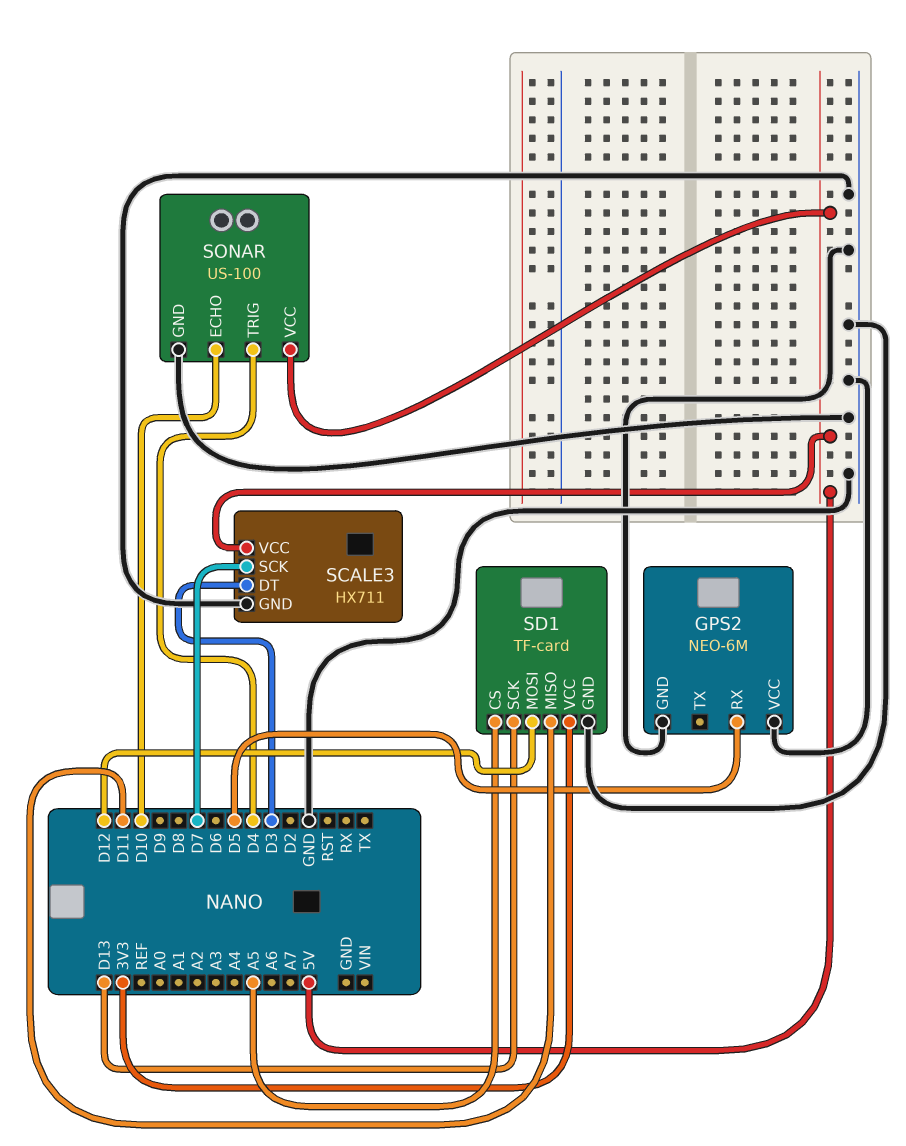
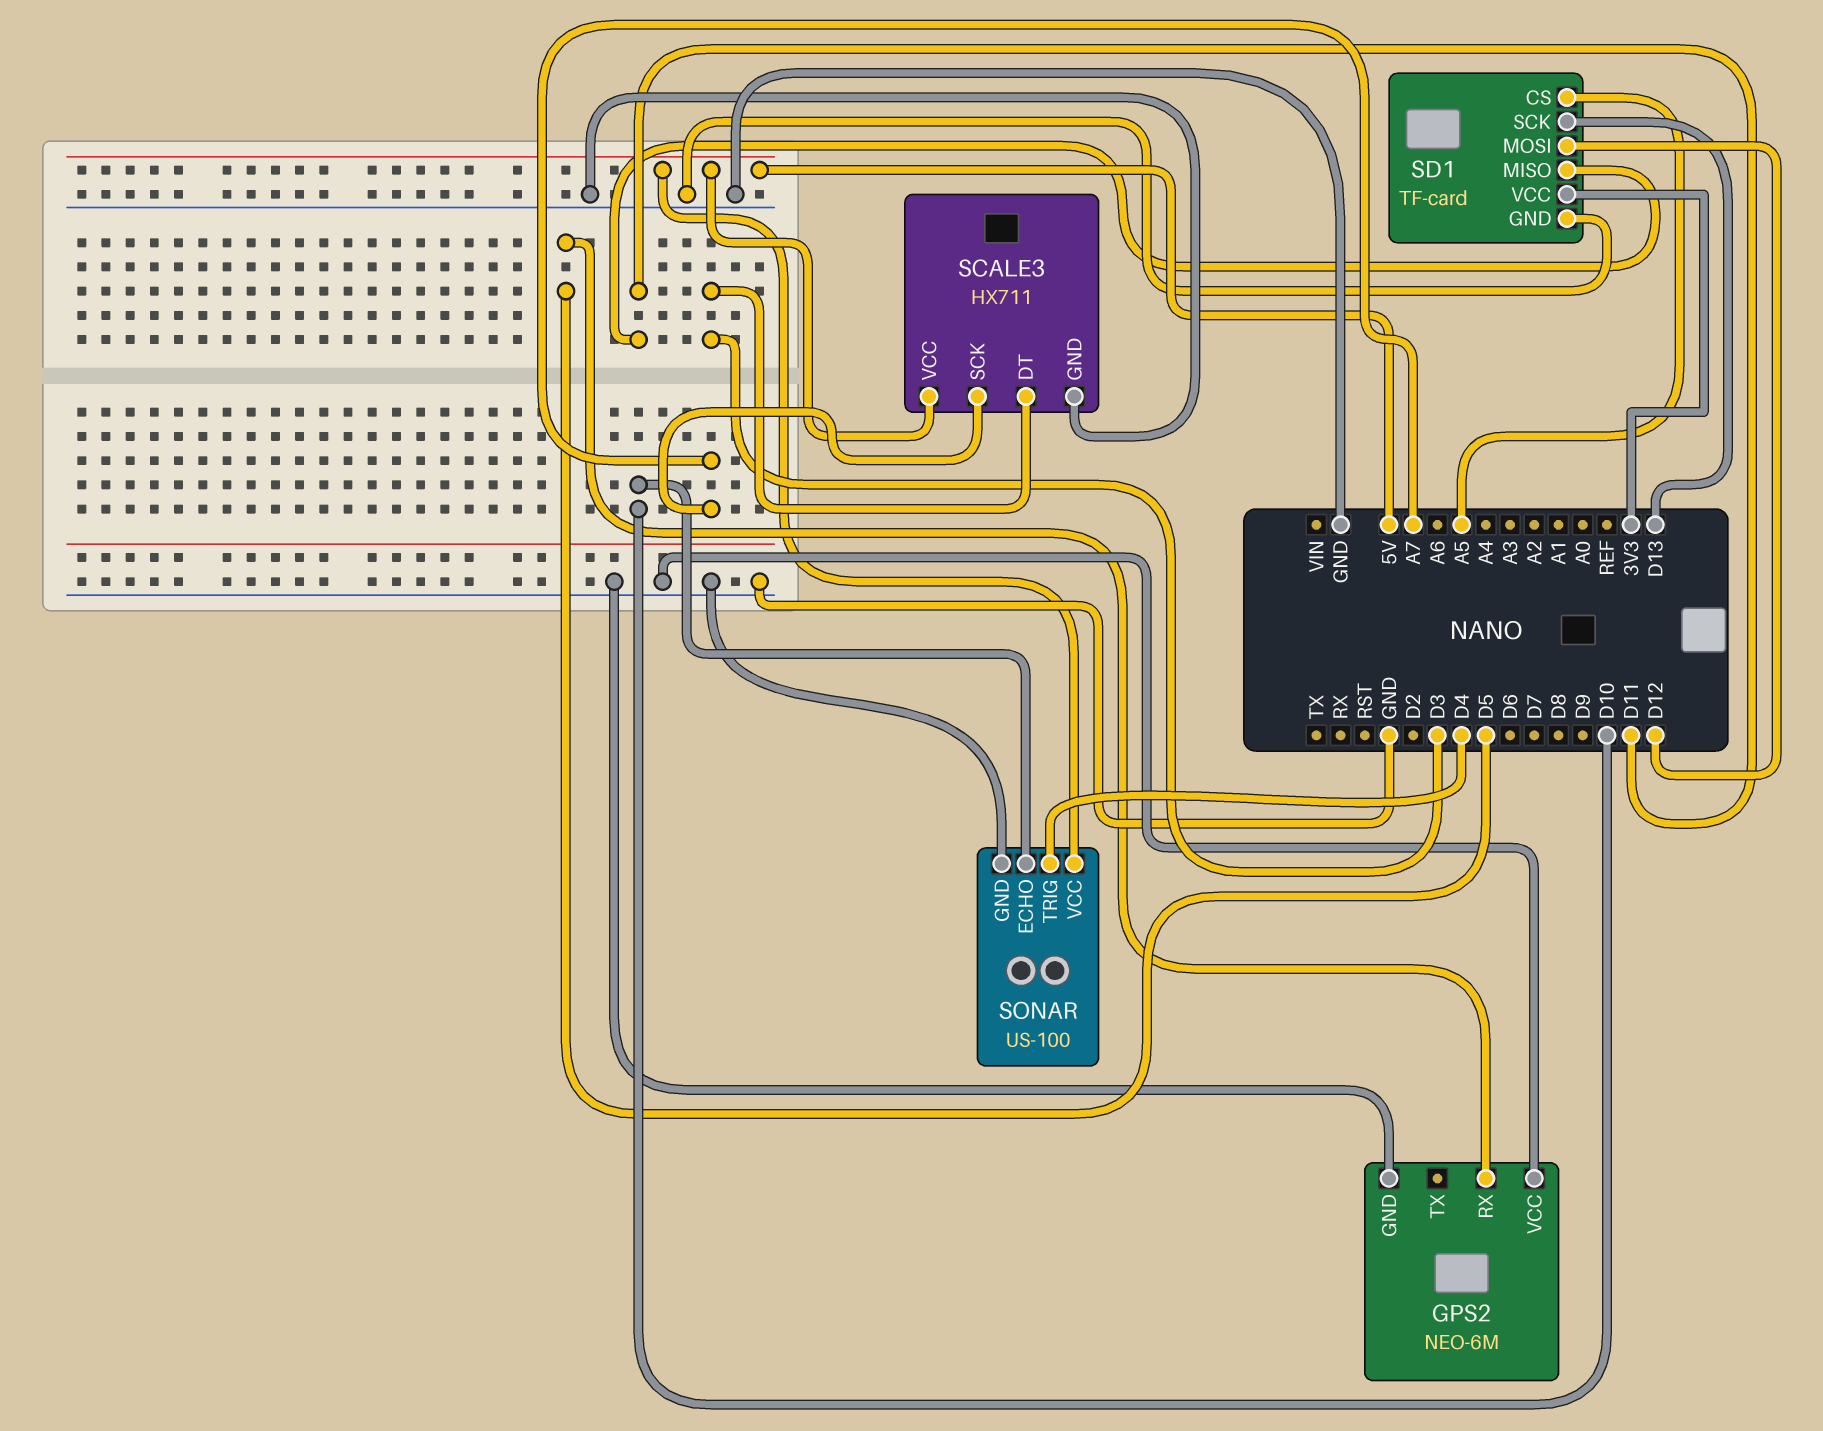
SCALE3 pin SCK: D7 -> A7

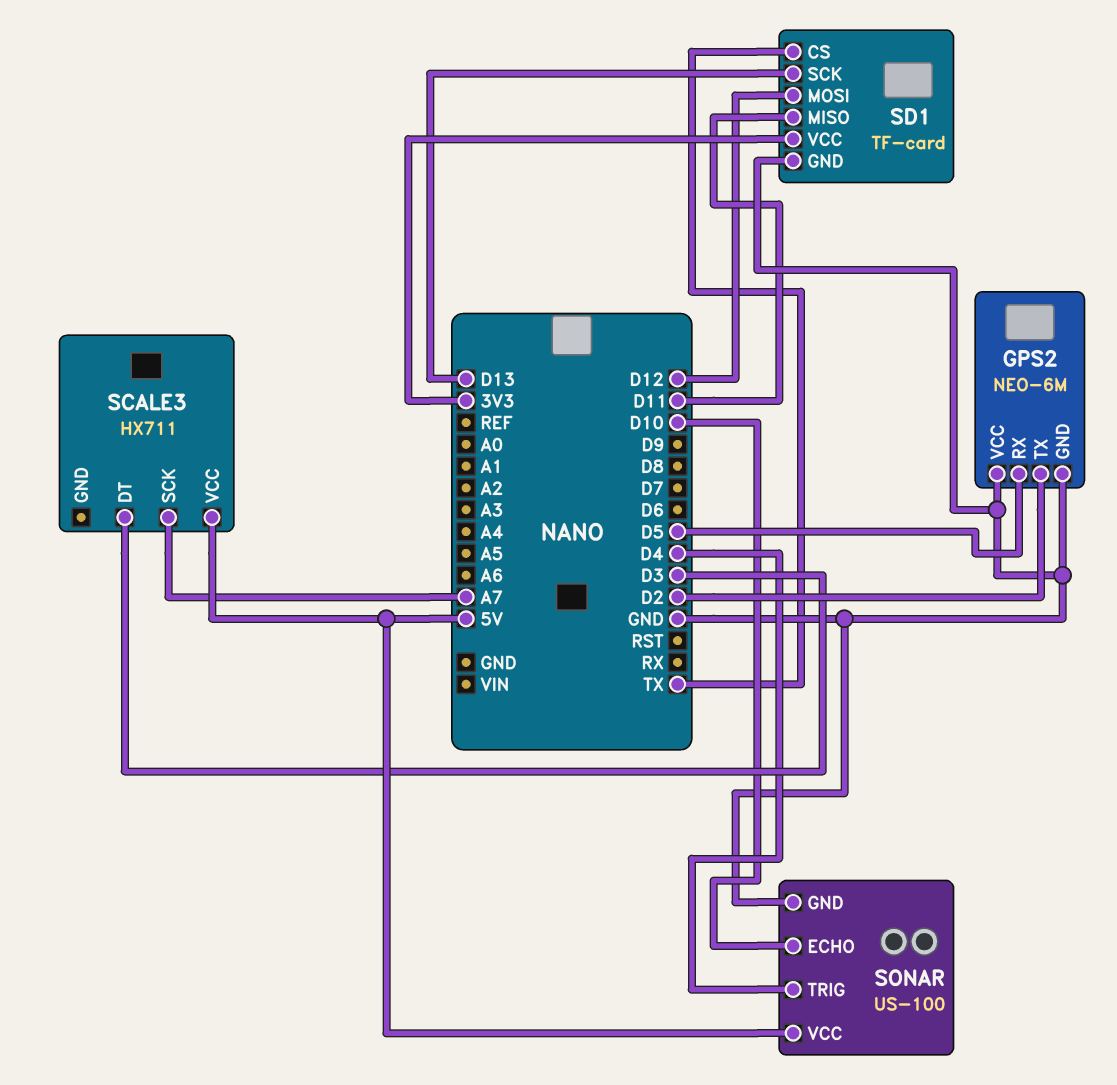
GPS2 pin TX: none -> D2
SCALE3 pin GND: GND -> none
SD1 pin CS: A5 -> TX

